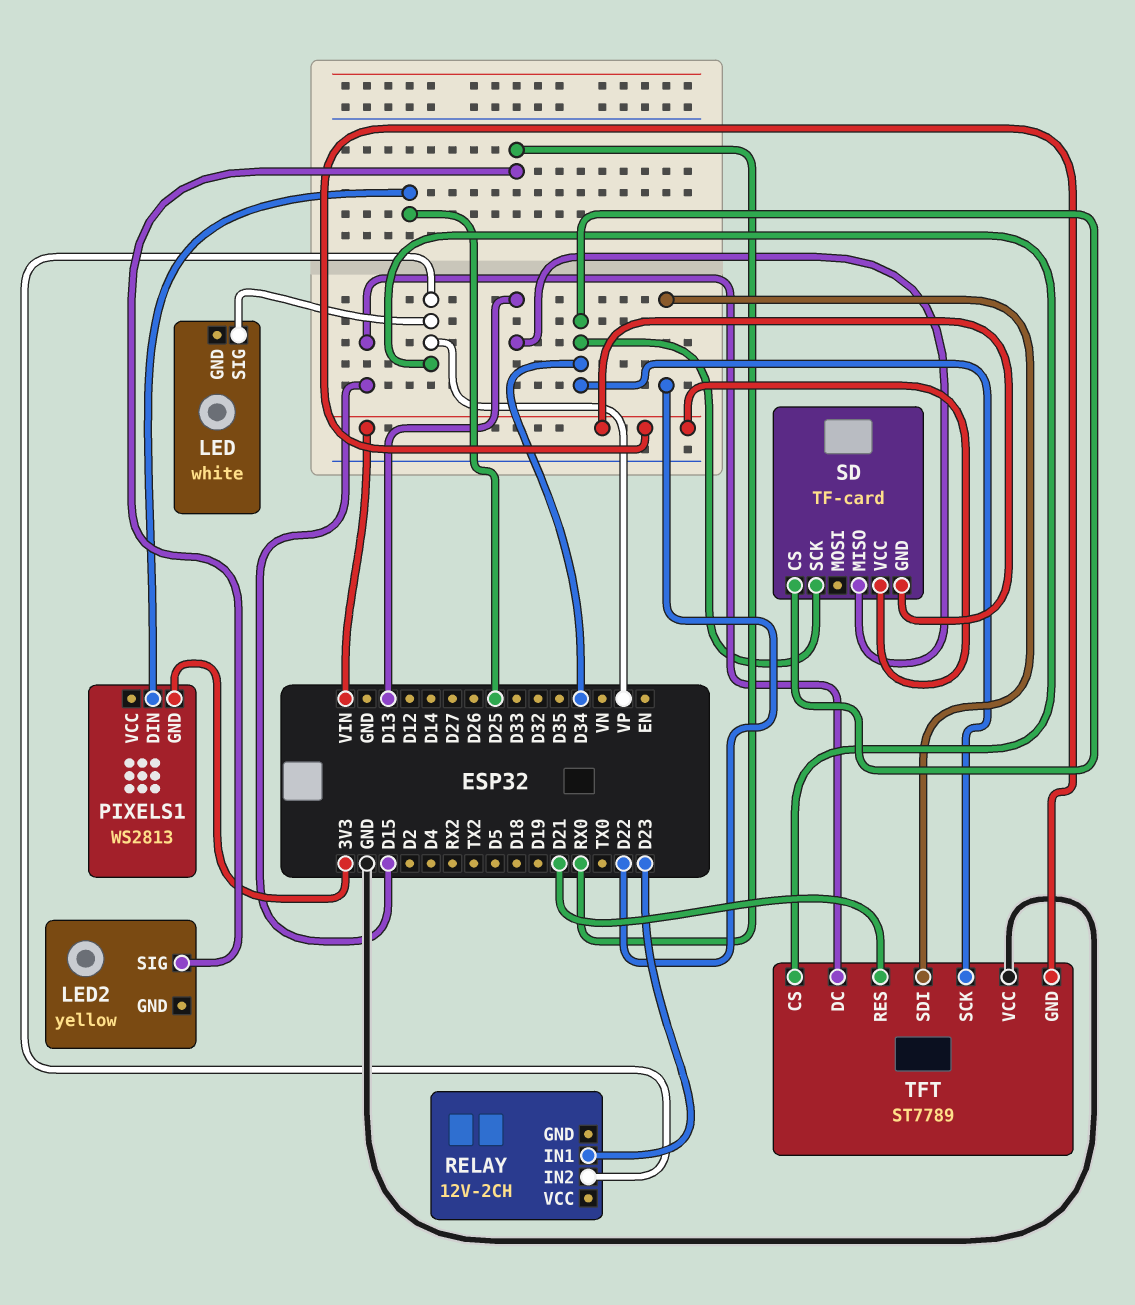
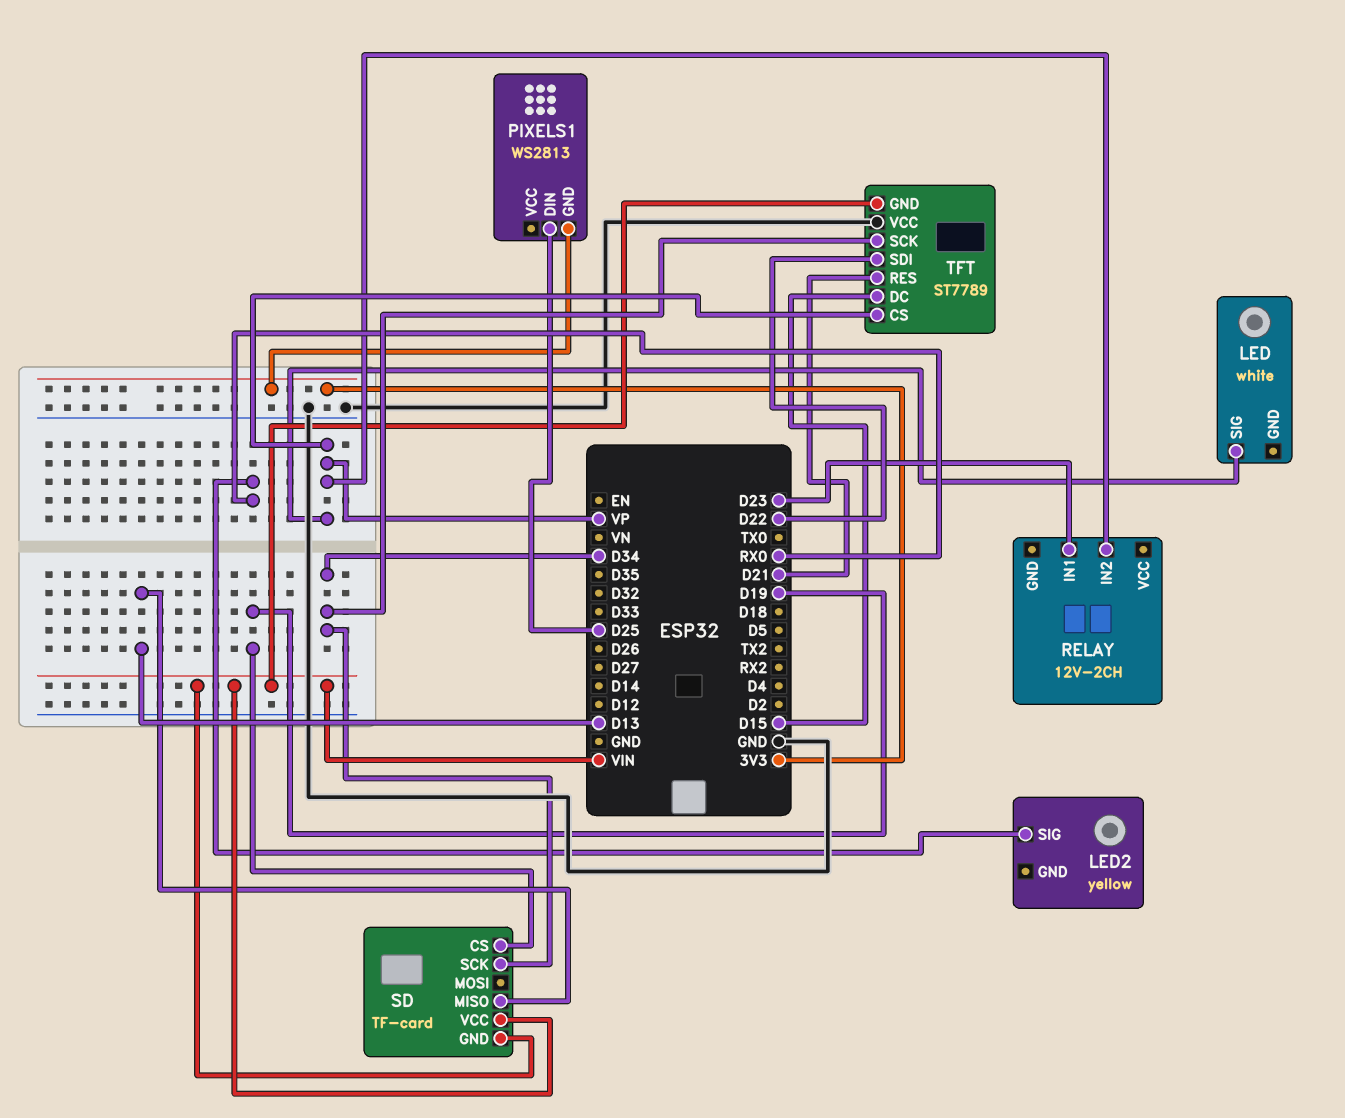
SD pin CS: D34 -> D19

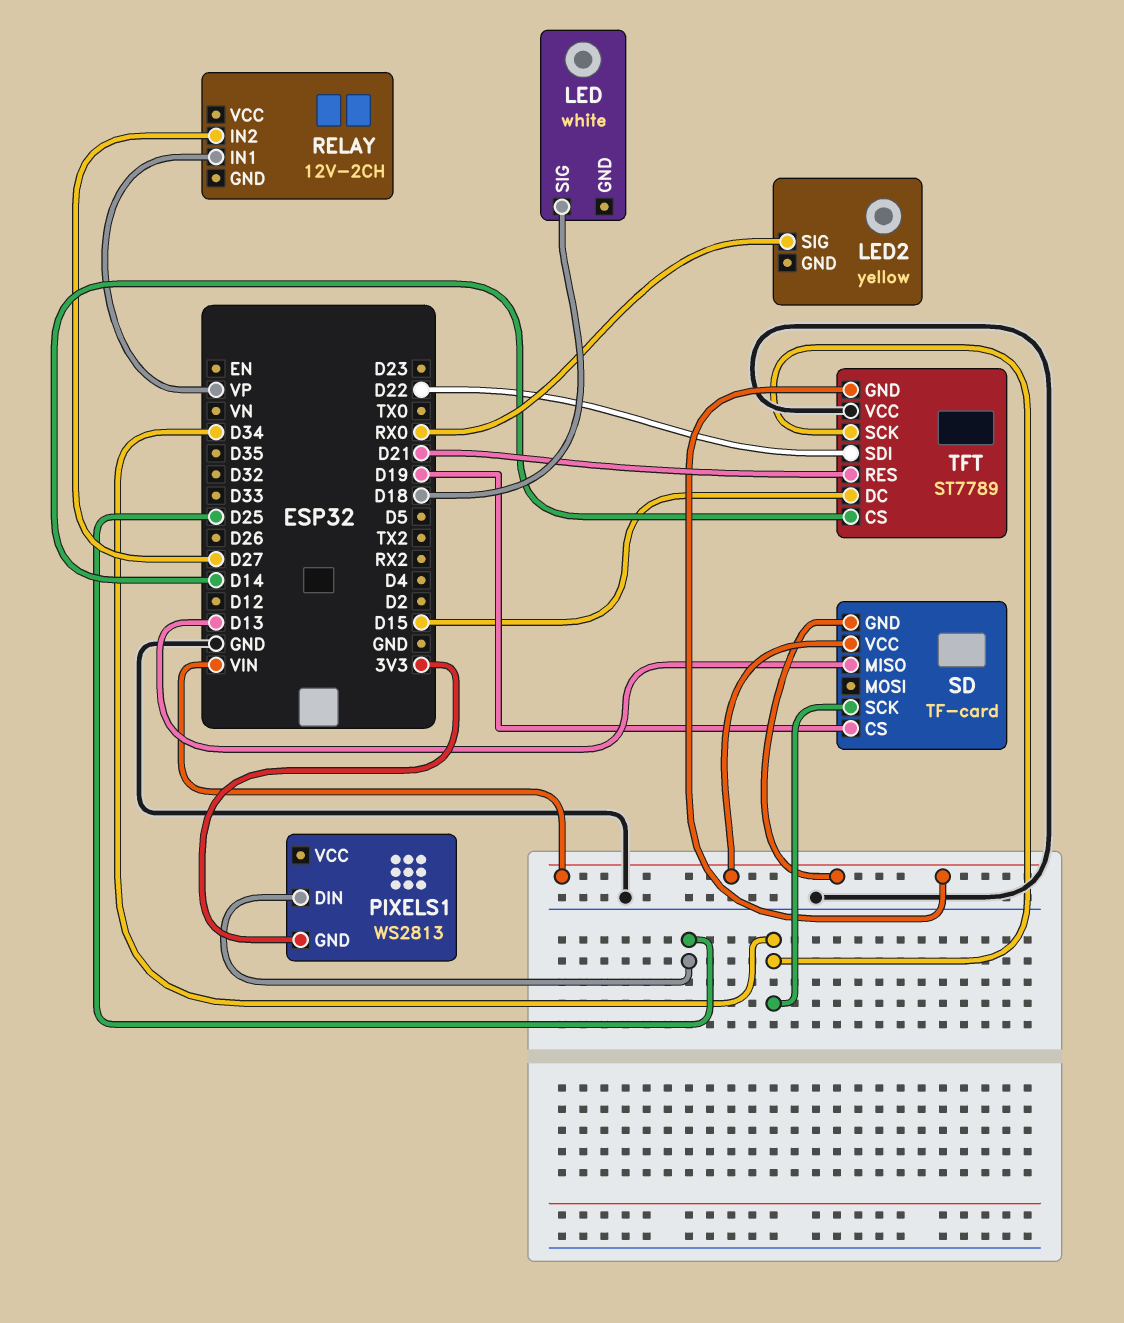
LED pin SIG: VP -> D18
RELAY pin IN1: D23 -> VP
RELAY pin IN2: VP -> D27
TFT pin CS: VP -> D14

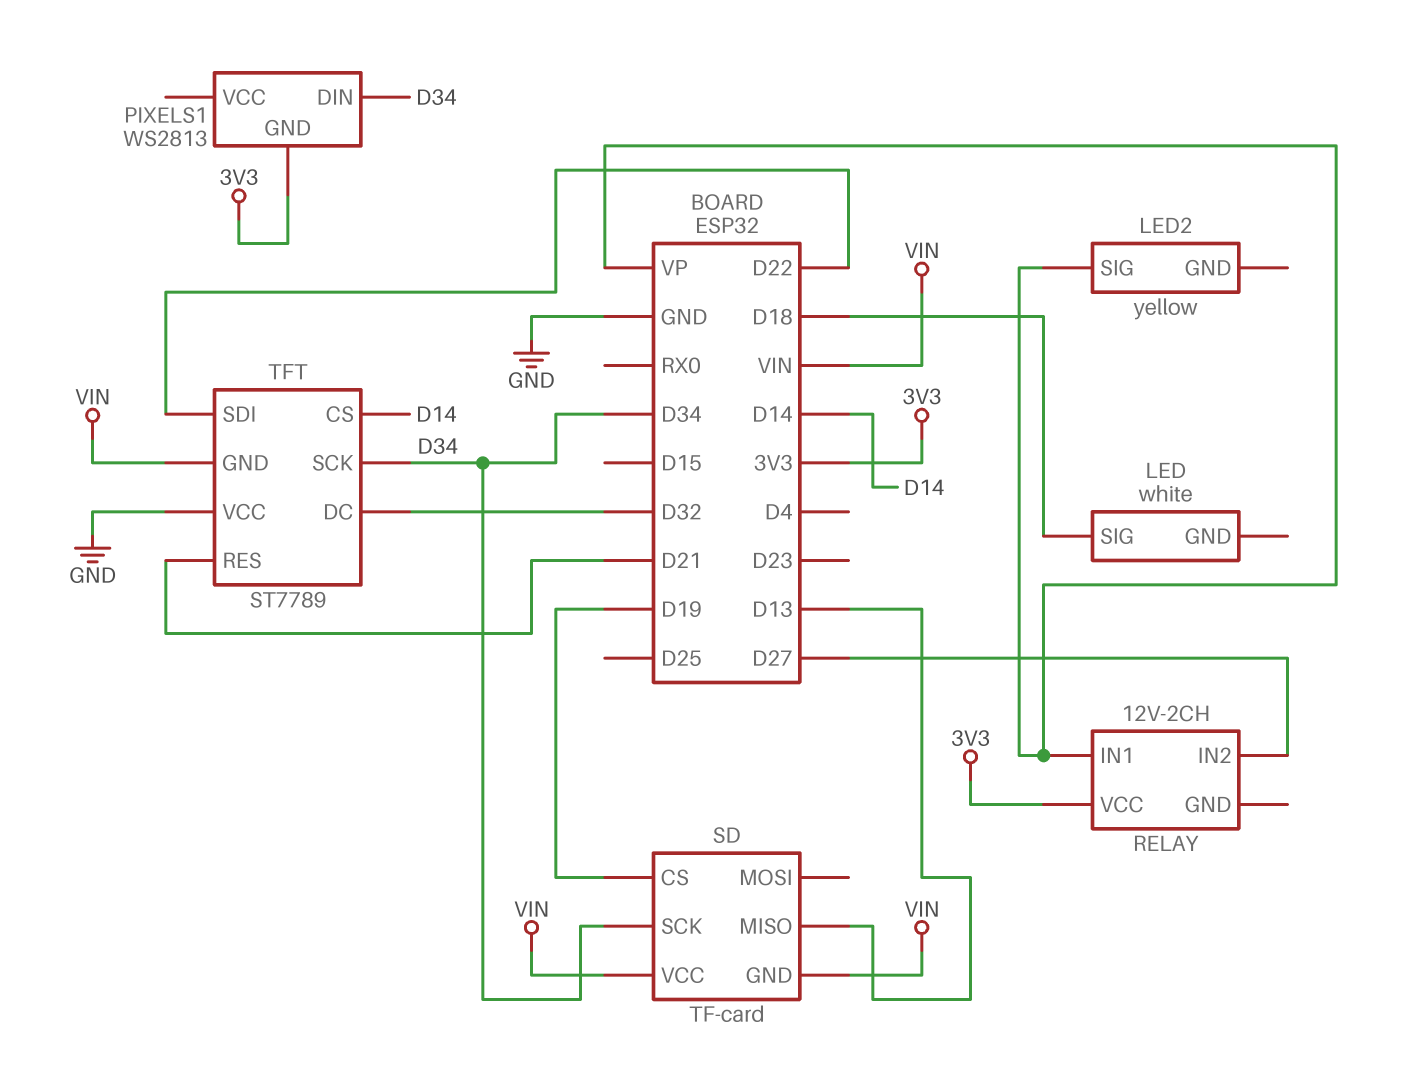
LED2 pin SIG: RX0 -> VP
PIXELS1 pin DIN: D25 -> D34
RELAY pin VCC: none -> 3V3
TFT pin DC: D15 -> D32

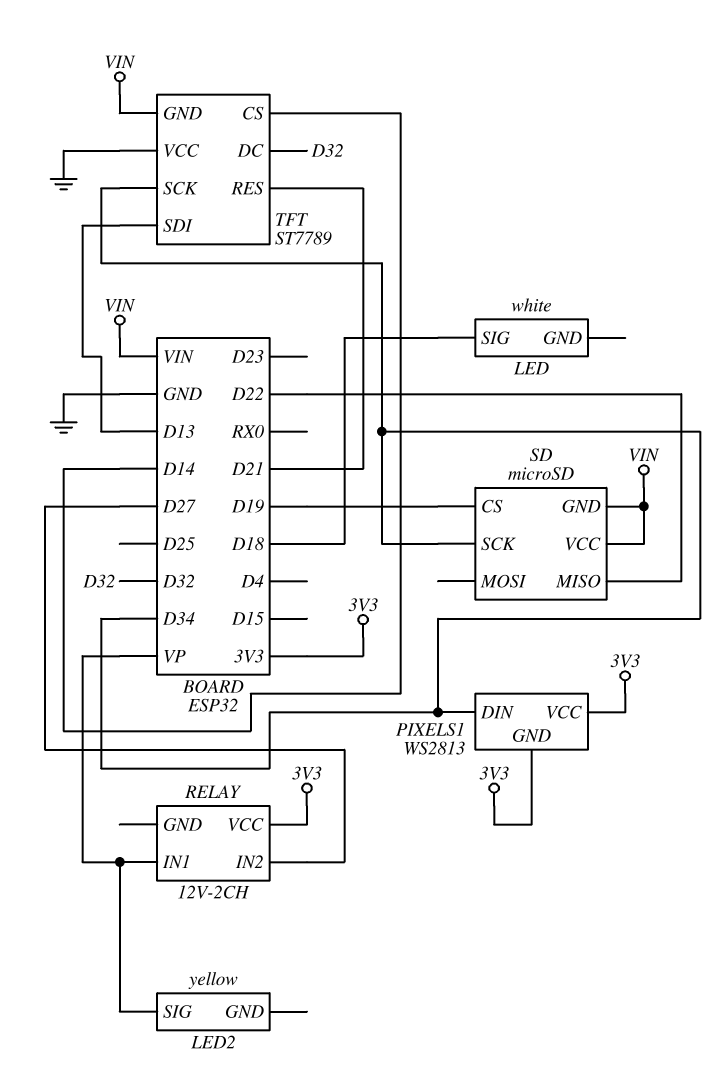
PIXELS1 pin VCC: none -> 3V3
SD: TF-card -> microSD
SD pin MISO: D13 -> D22
TFT pin SDI: D22 -> D13

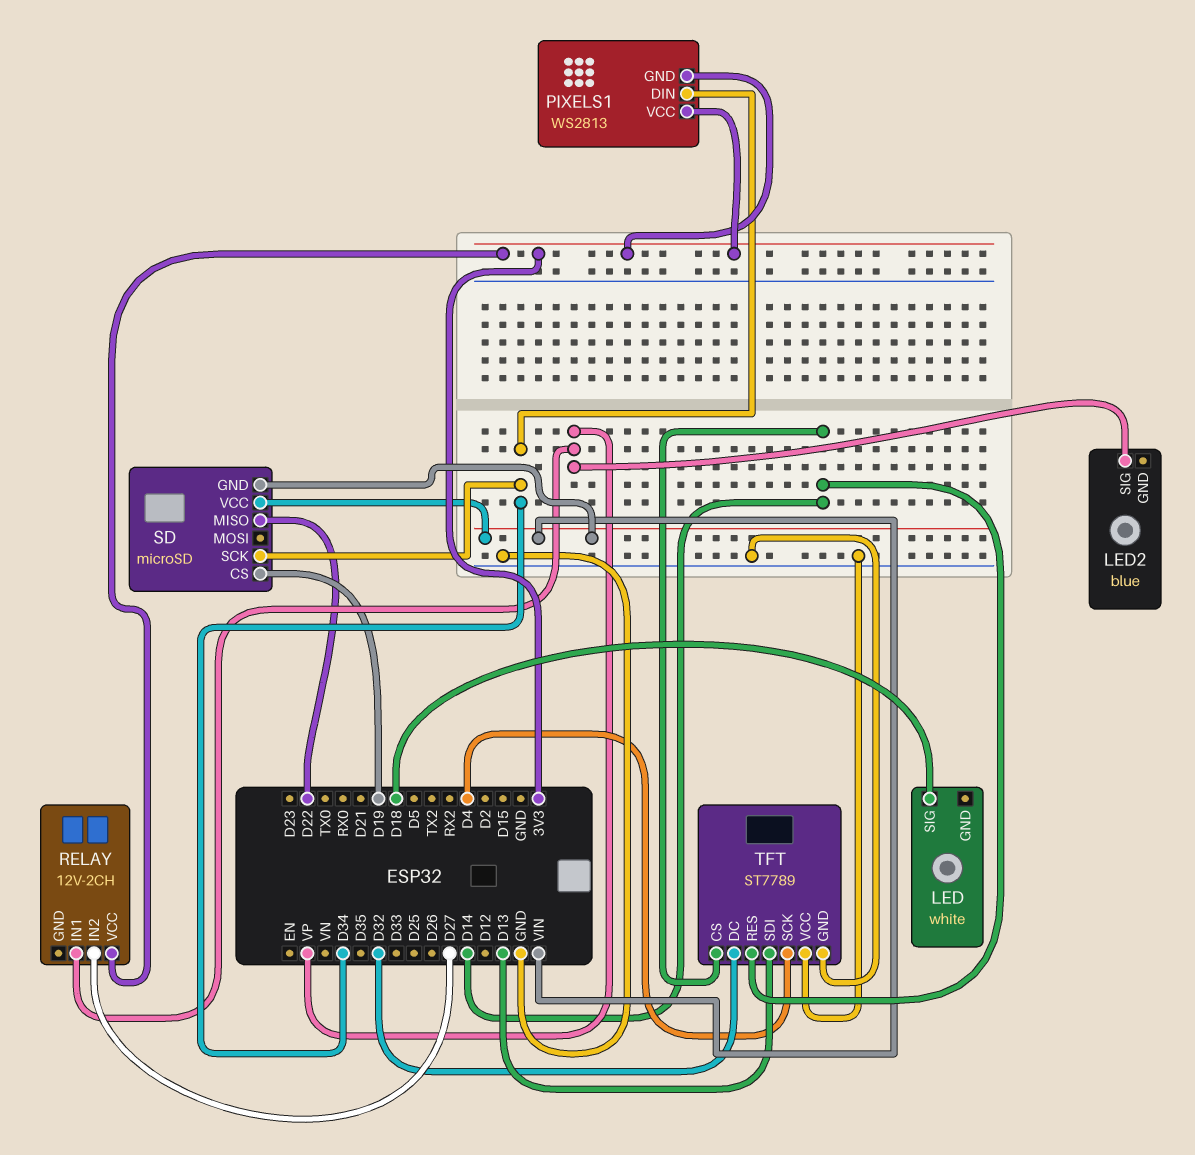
LED2: yellow -> blue
TFT pin GND: VIN -> GND
TFT pin RES: D21 -> D14
TFT pin SCK: D34 -> D4

